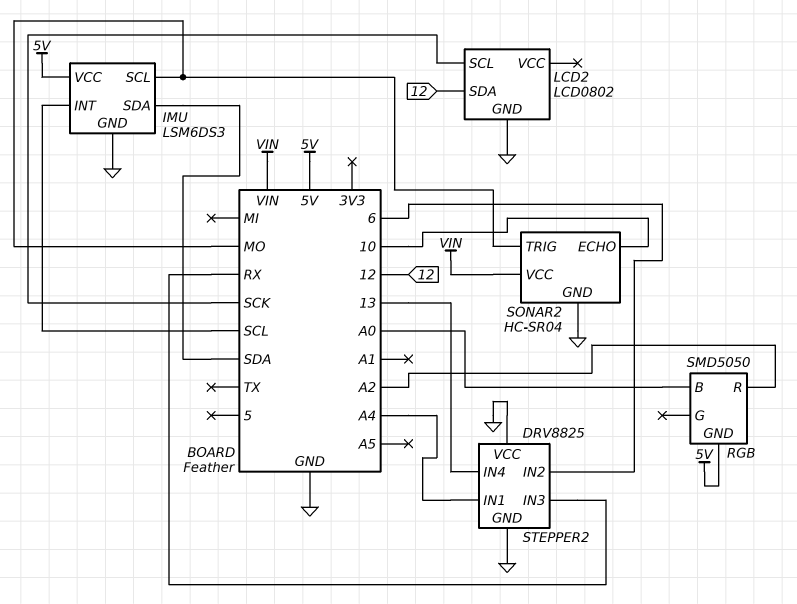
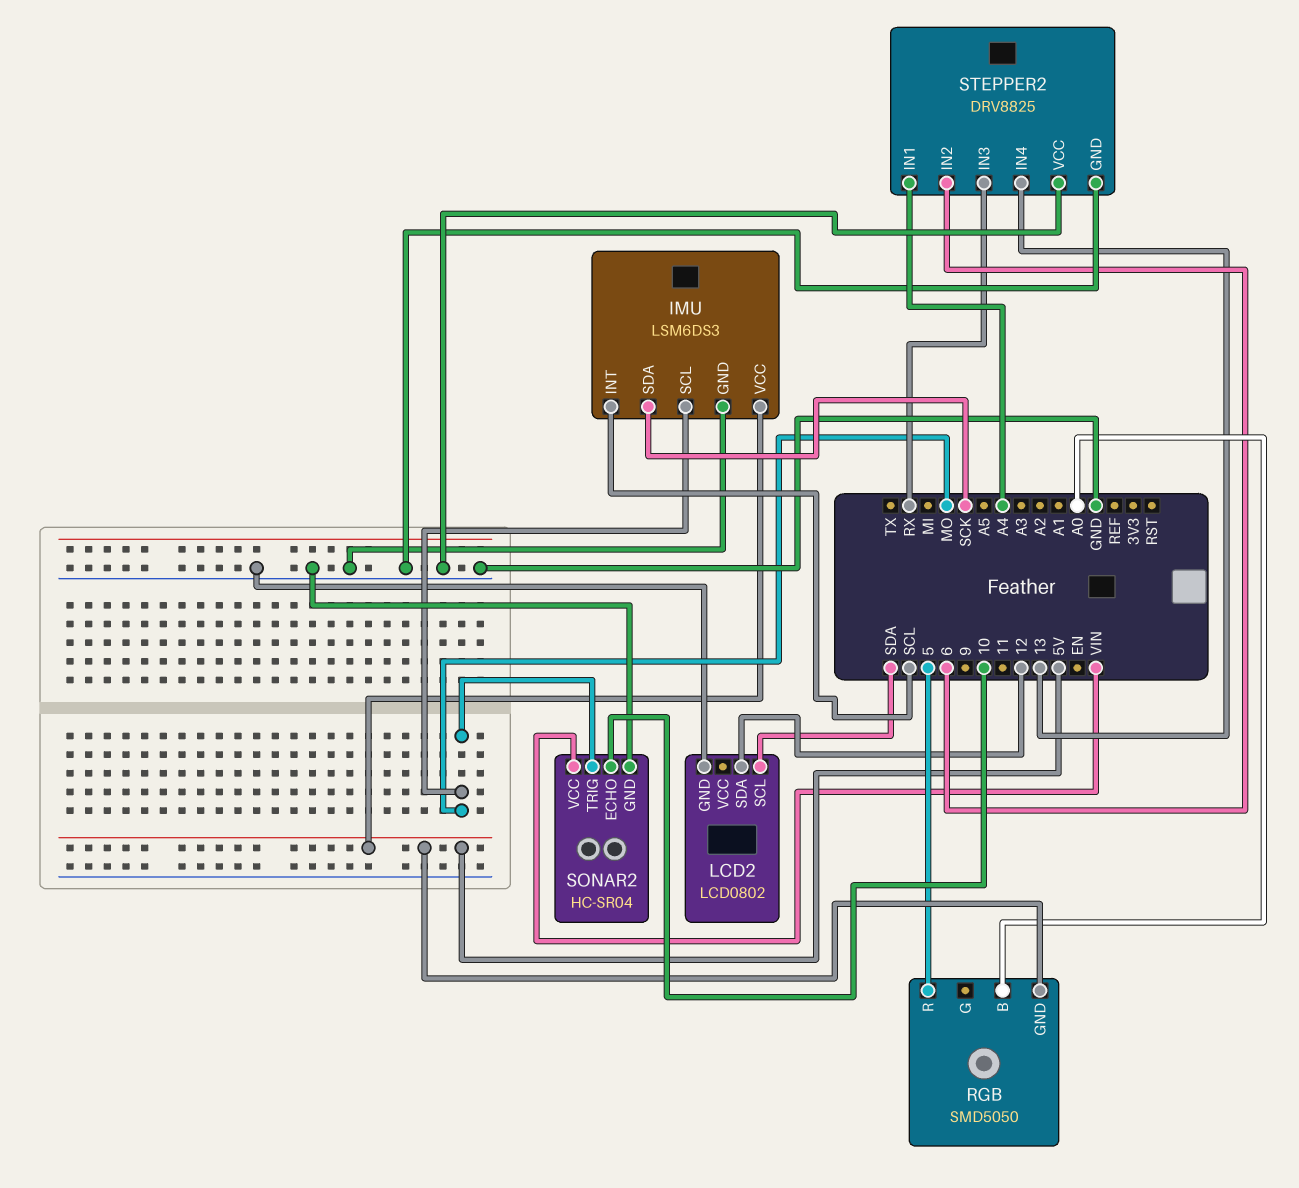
IMU pin SDA: SDA -> SCK
LCD2 pin SCL: SCK -> SDA
RGB pin R: A2 -> 5

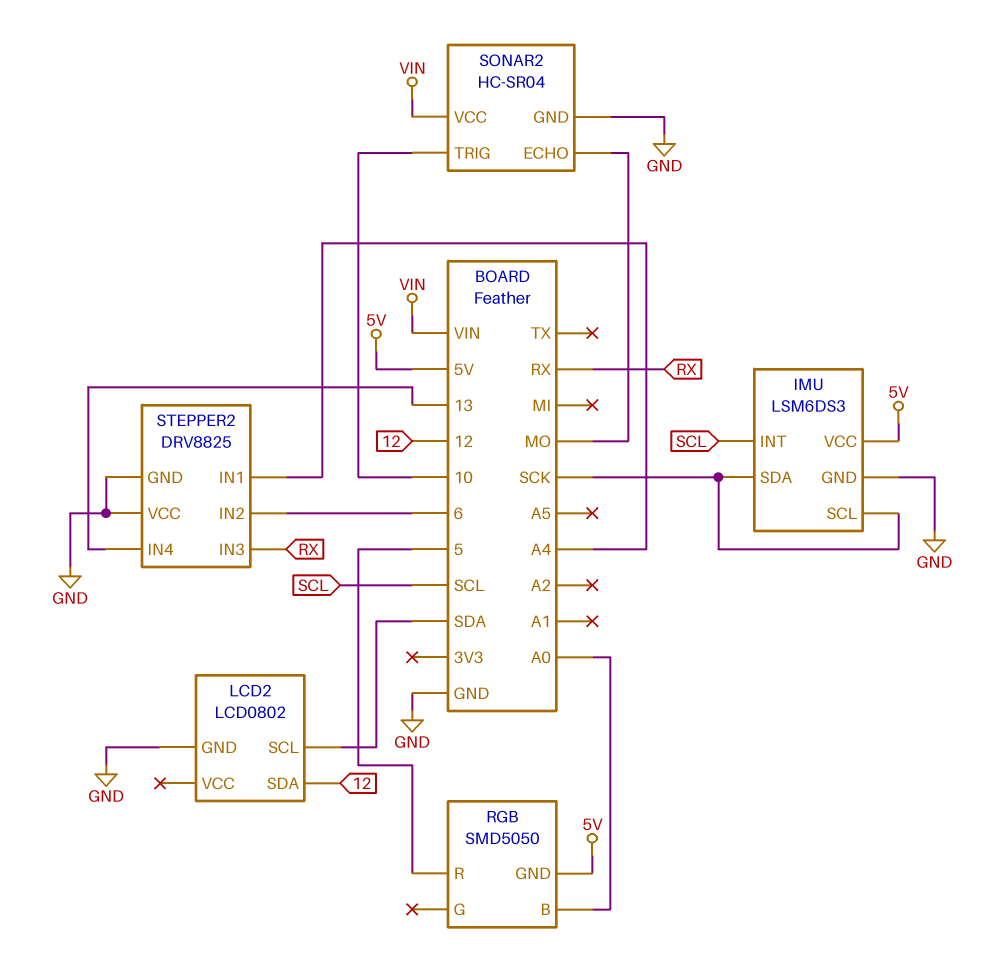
IMU pin SCL: MO -> SCK
SONAR2 pin ECHO: 10 -> MO
SONAR2 pin TRIG: MO -> 10

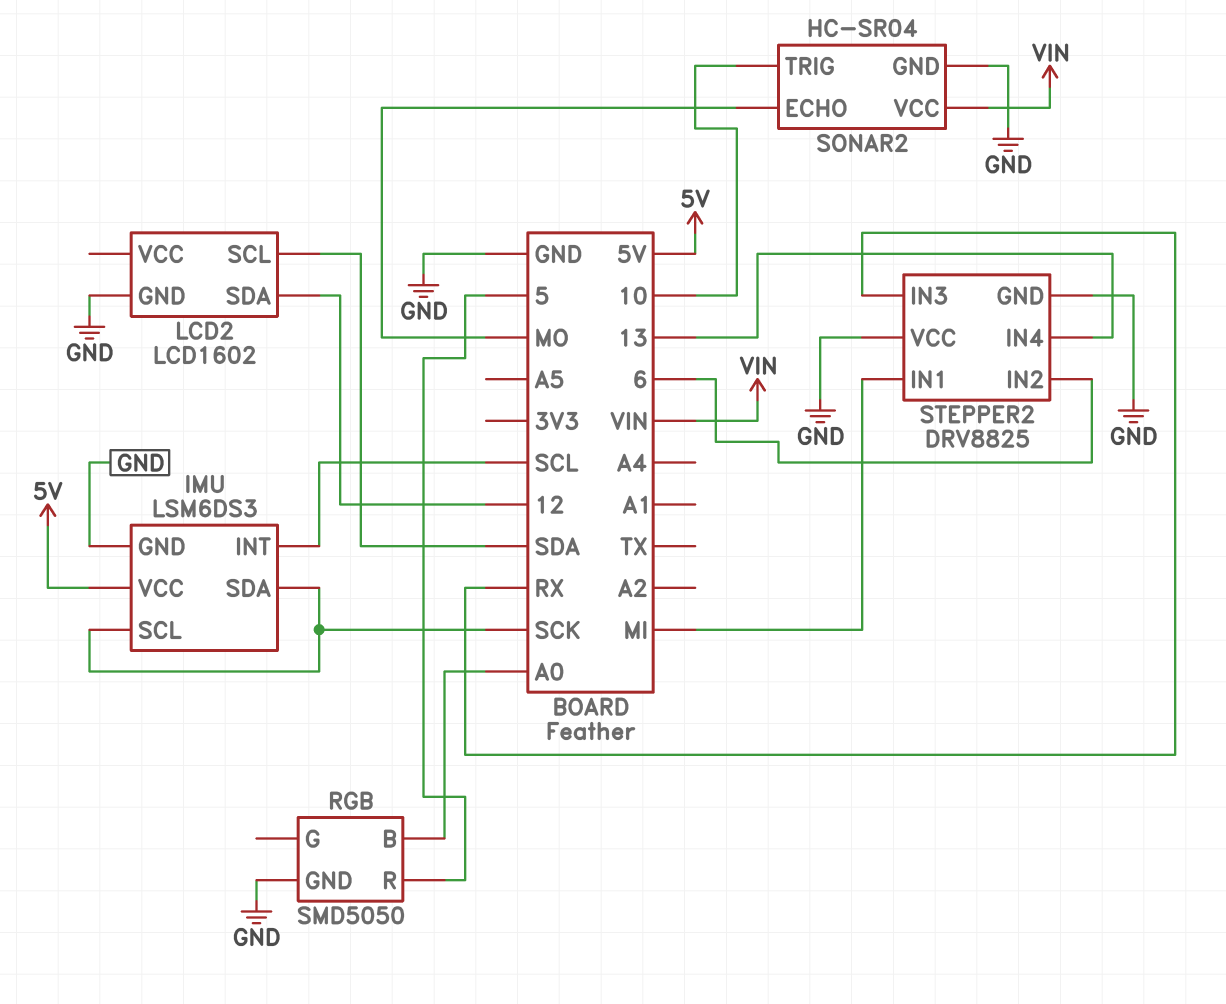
LCD2: LCD0802 -> LCD1602
RGB pin GND: 5V -> GND
STEPPER2 pin IN1: A4 -> MI

